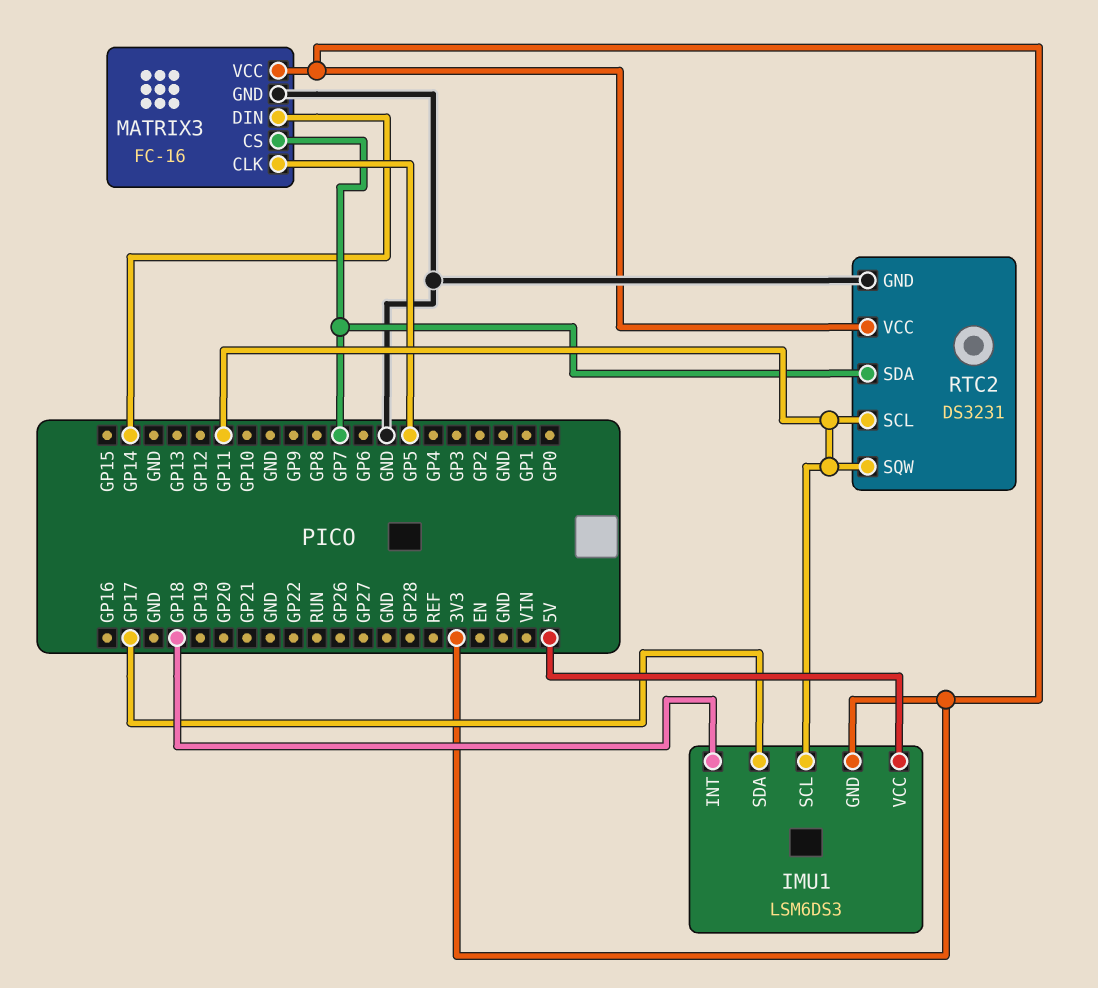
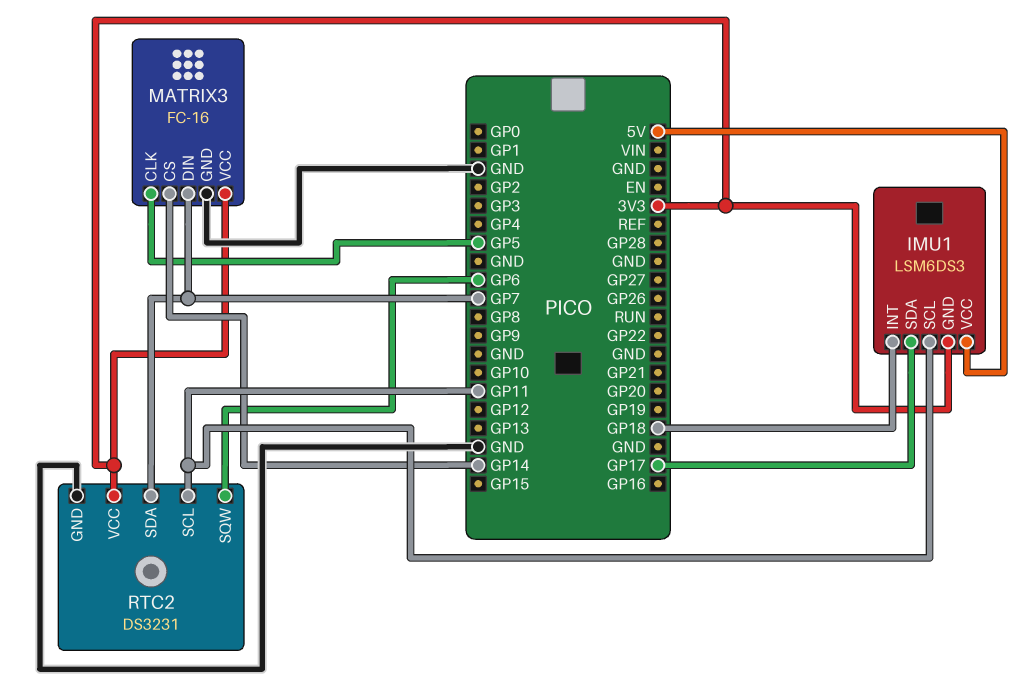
MATRIX3 pin CS: GP7 -> GP14
MATRIX3 pin DIN: GP14 -> GP7
RTC2 pin SQW: GP11 -> GP6

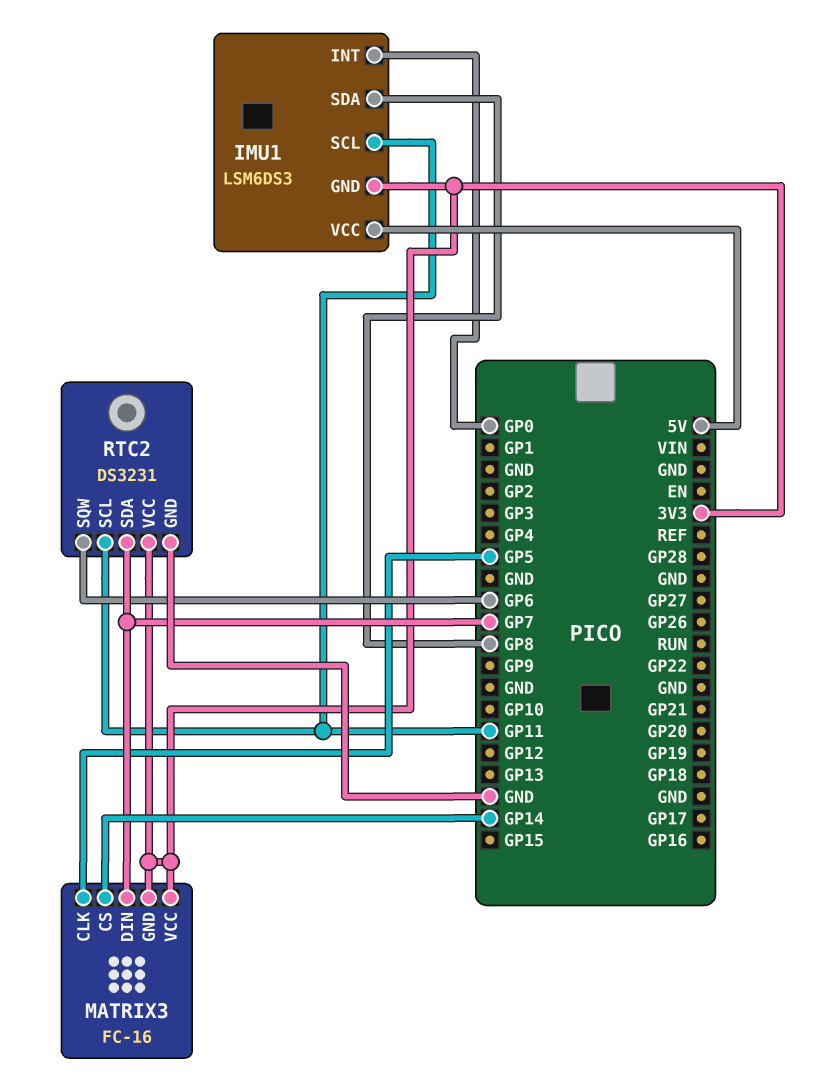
IMU1 pin INT: GP18 -> GP0
IMU1 pin SDA: GP17 -> GP8
MATRIX3 pin GND: GND -> 3V3

